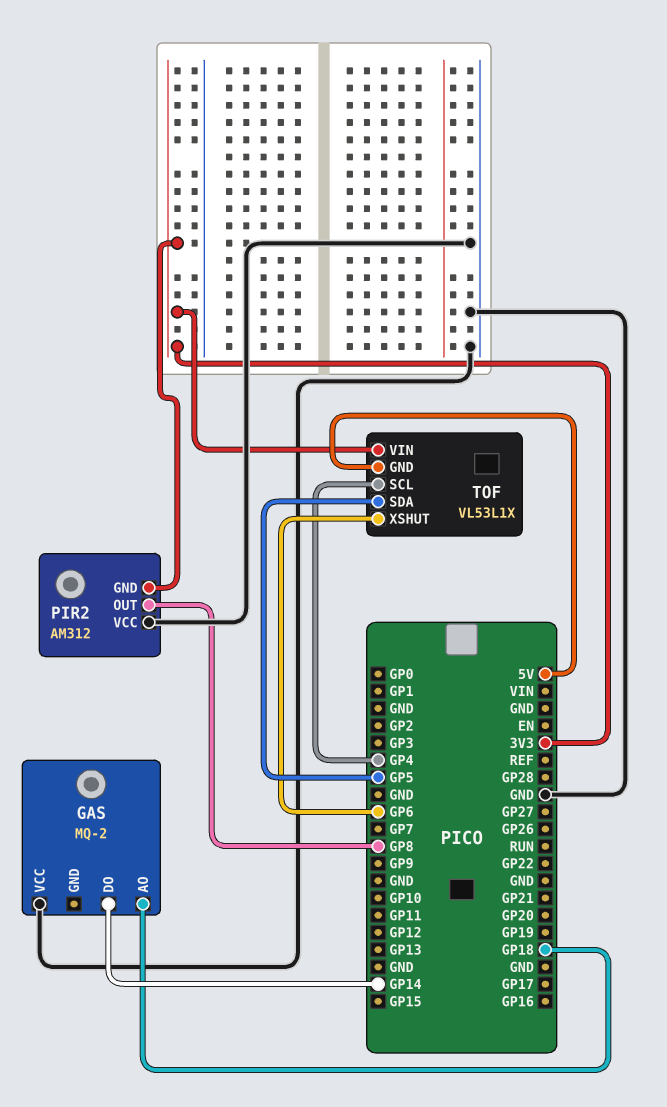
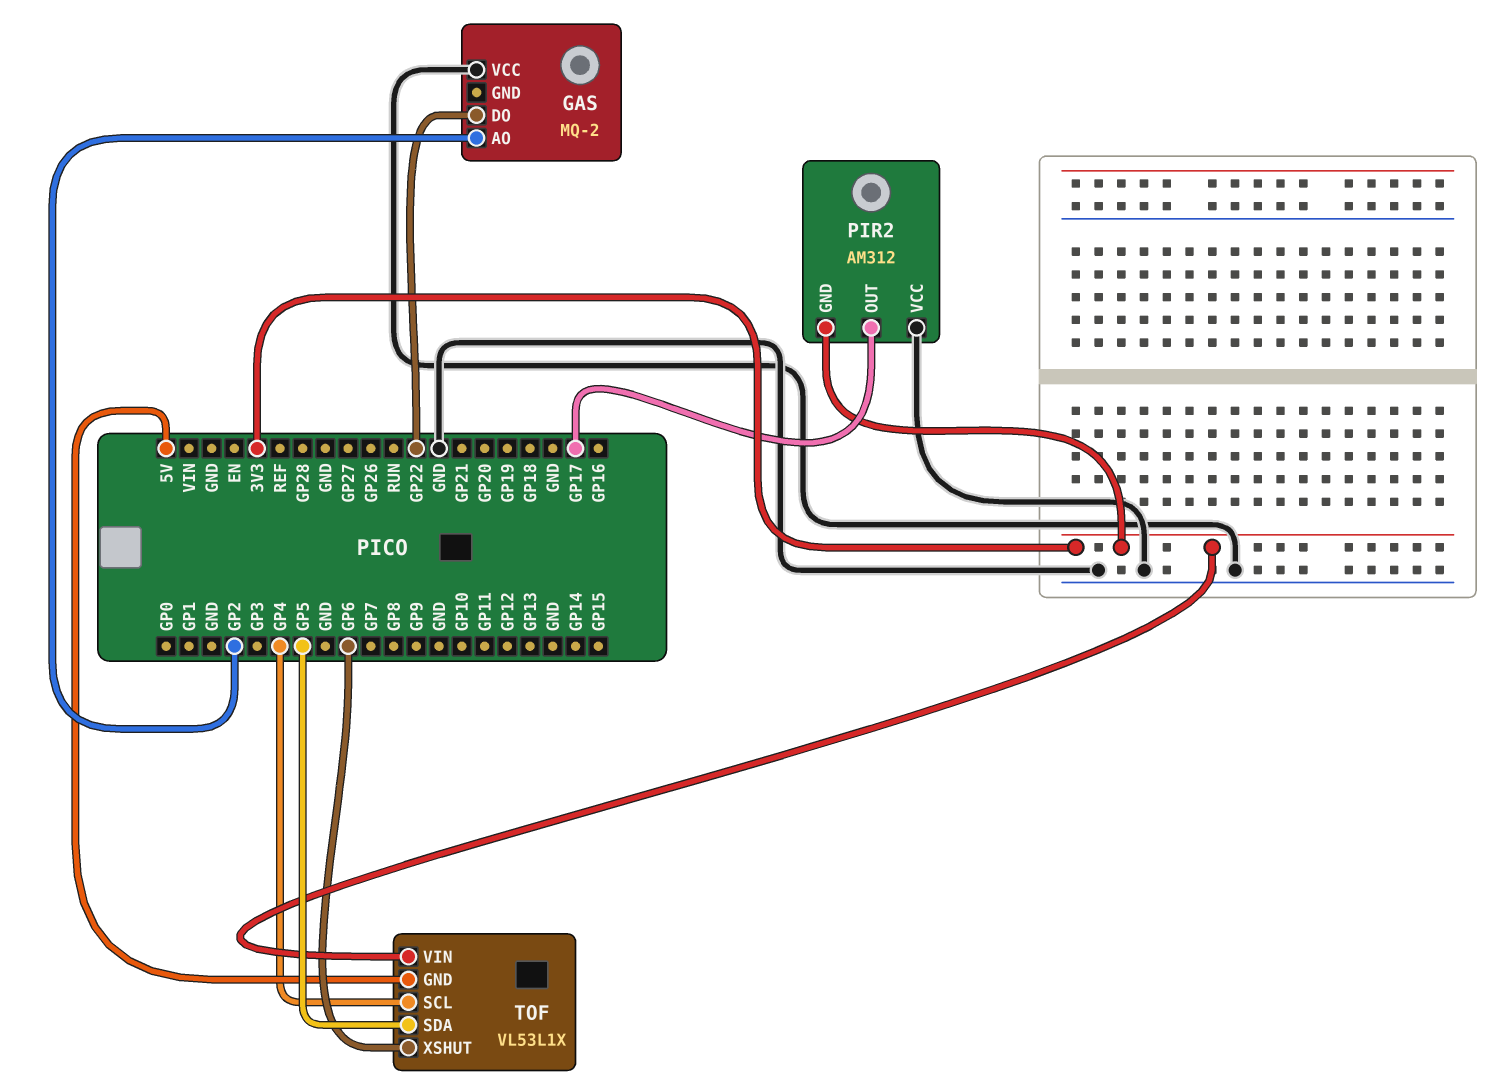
GAS pin AO: GP18 -> GP2
GAS pin DO: GP14 -> GP22
PIR2 pin OUT: GP8 -> GP17

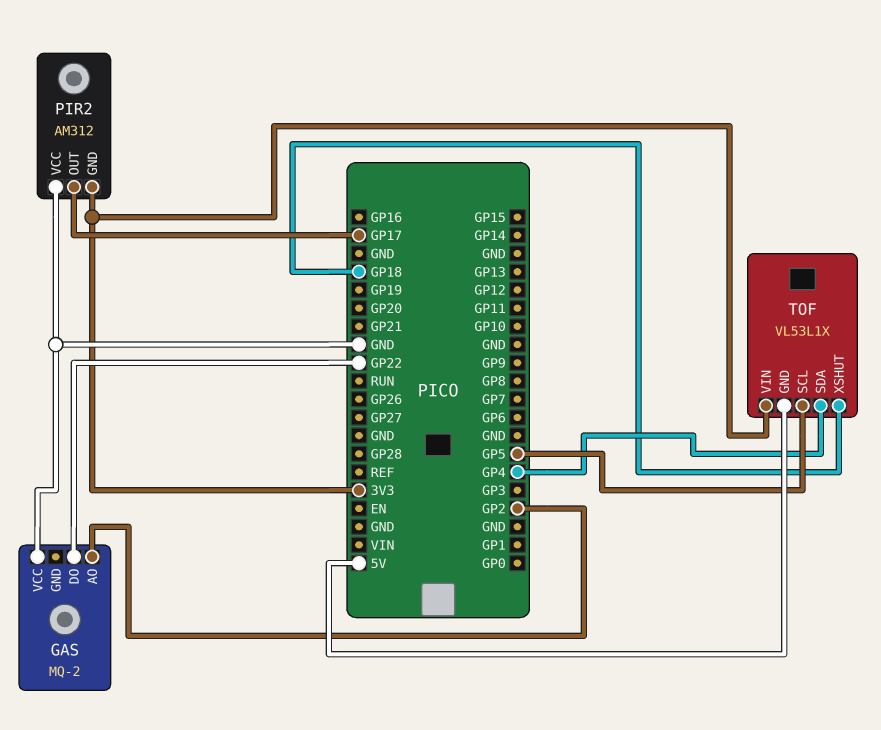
TOF pin SCL: GP4 -> GP5
TOF pin SDA: GP5 -> GP4
TOF pin XSHUT: GP6 -> GP18

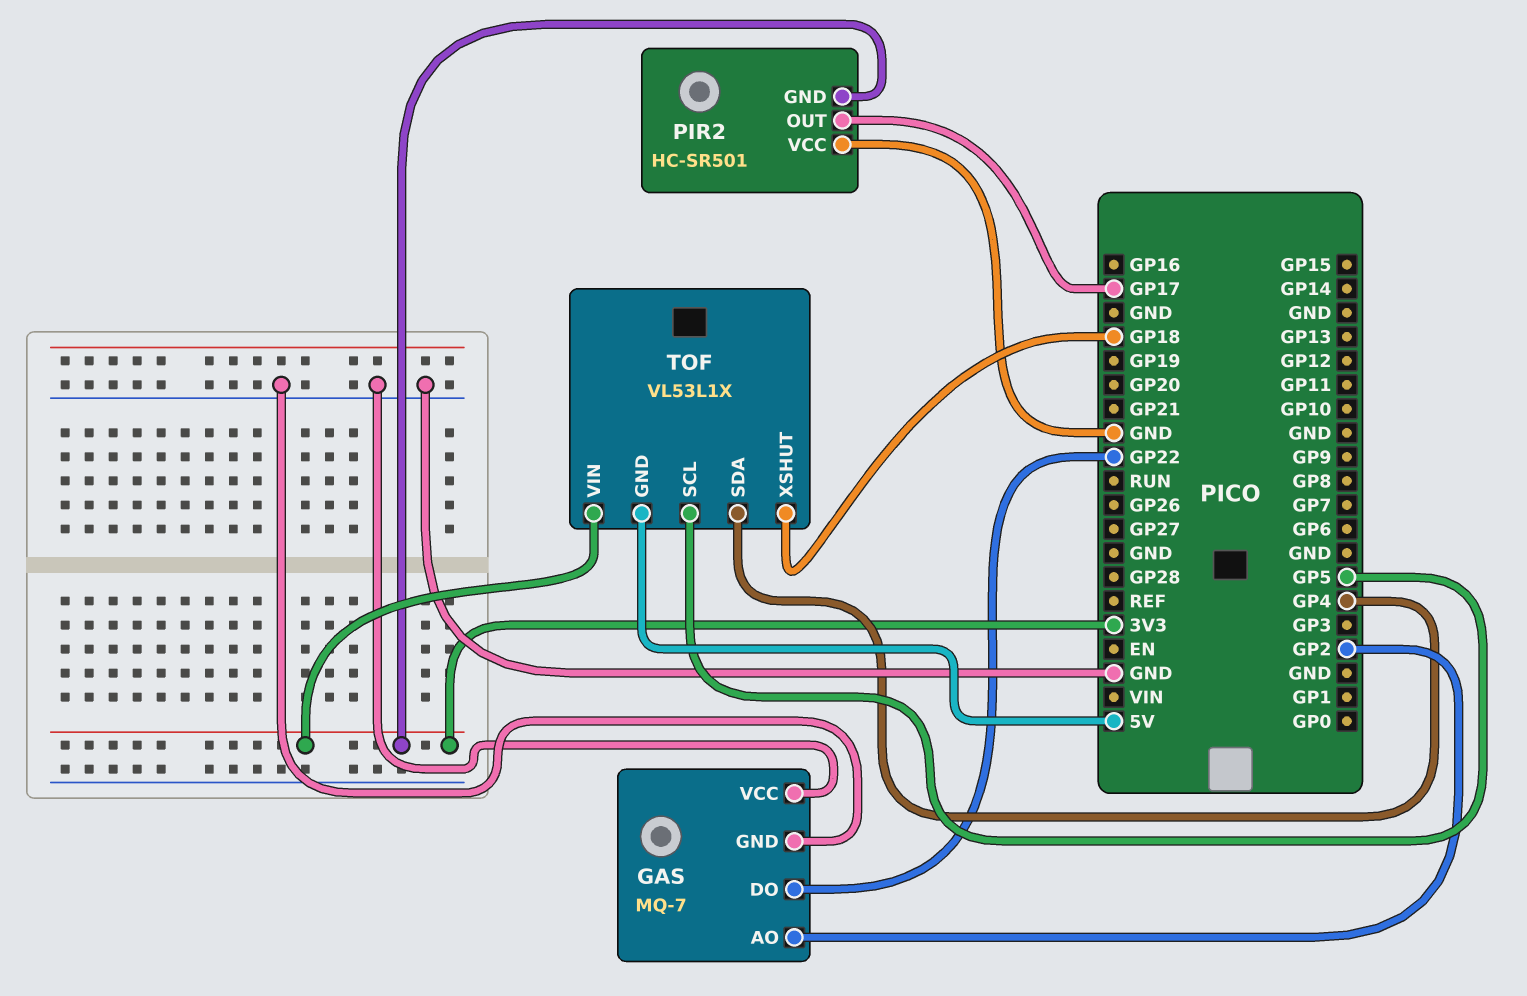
GAS: MQ-2 -> MQ-7
GAS pin GND: none -> GND
PIR2: AM312 -> HC-SR501

